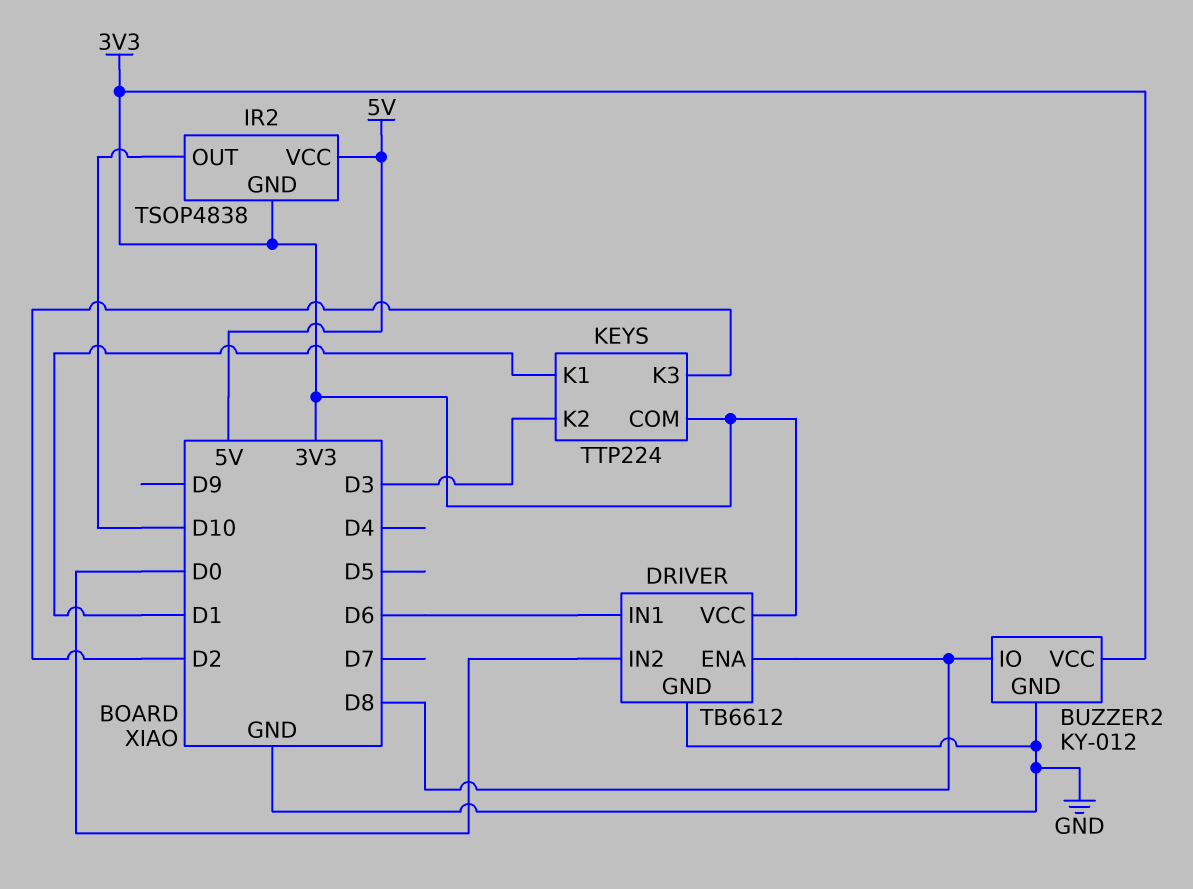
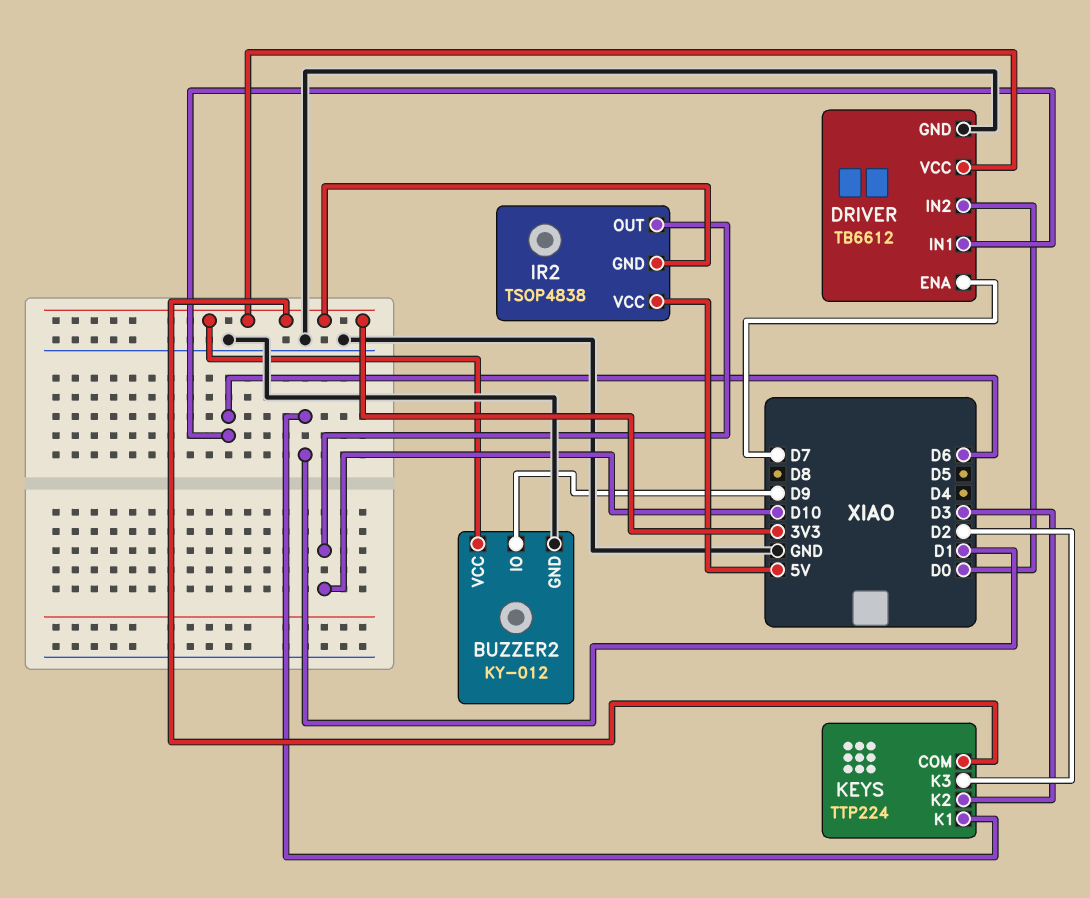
BUZZER2 pin IO: D8 -> D9
DRIVER pin ENA: D8 -> D7

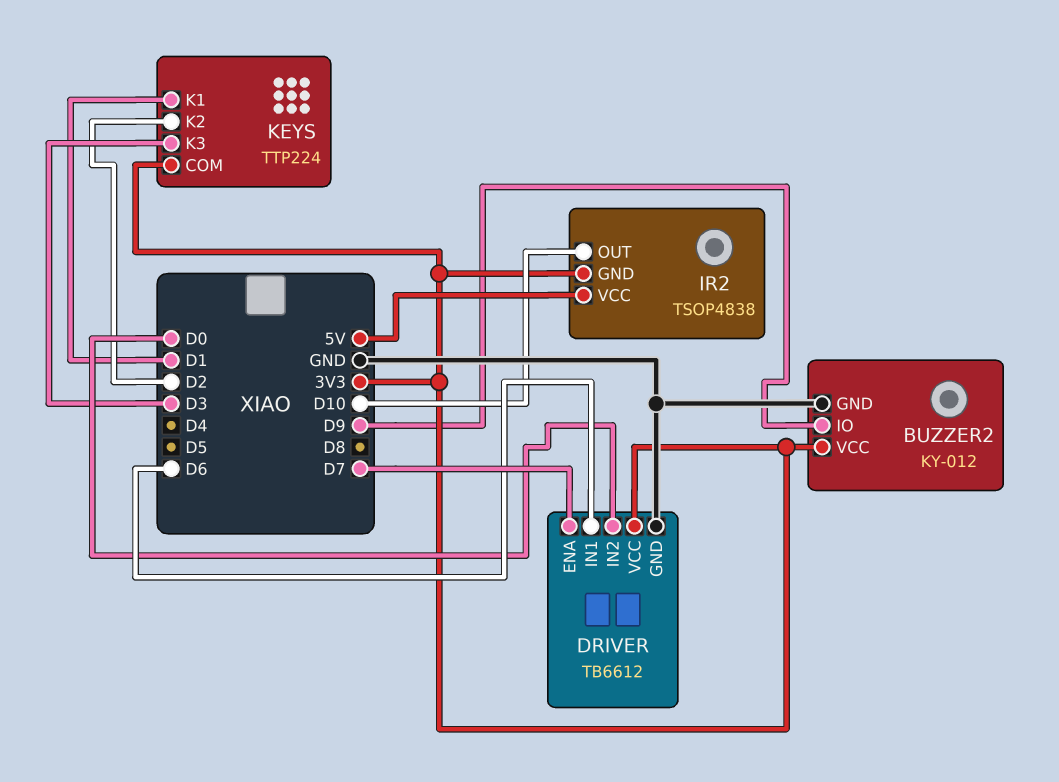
KEYS pin K2: D3 -> D2
KEYS pin K3: D2 -> D3

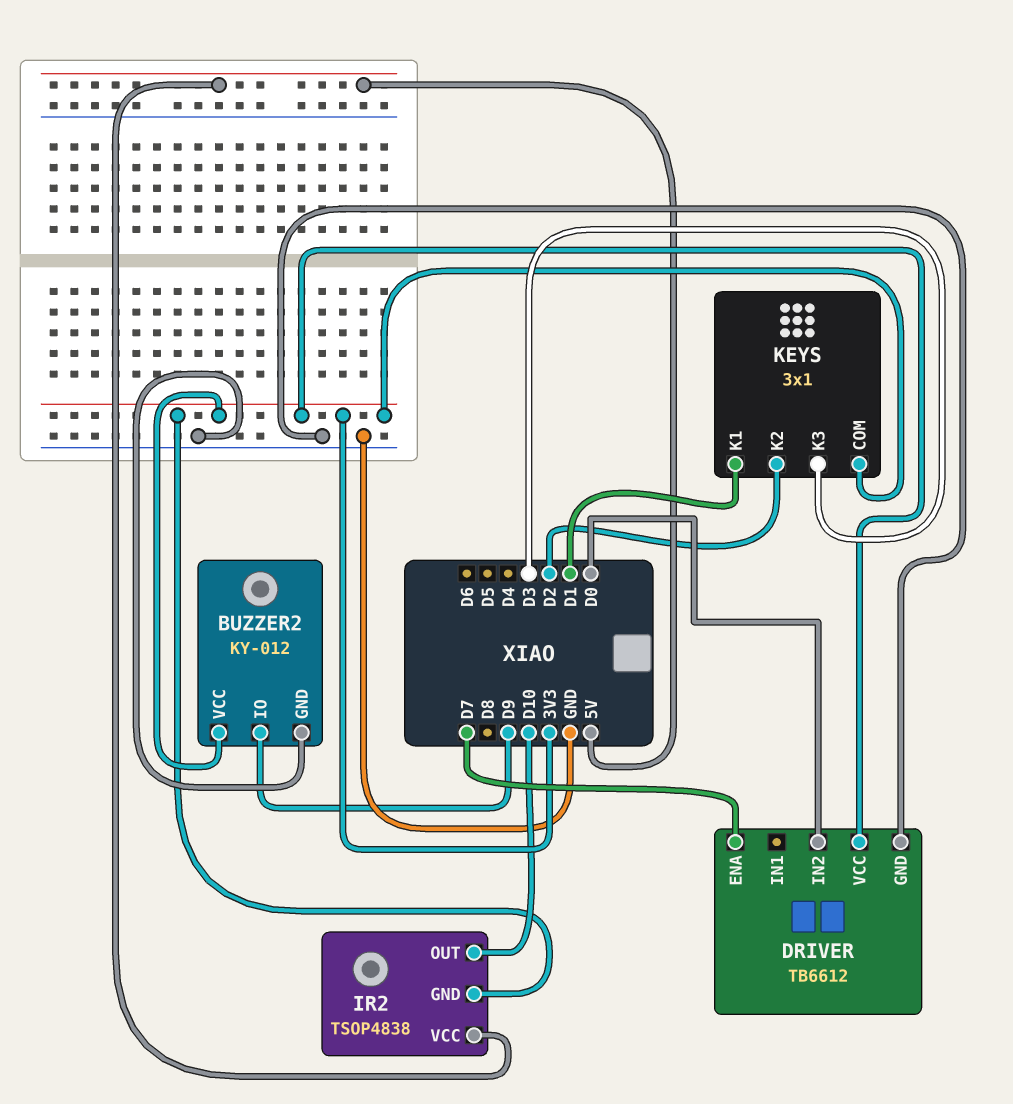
DRIVER pin IN1: D6 -> none
KEYS: TTP224 -> 3x1

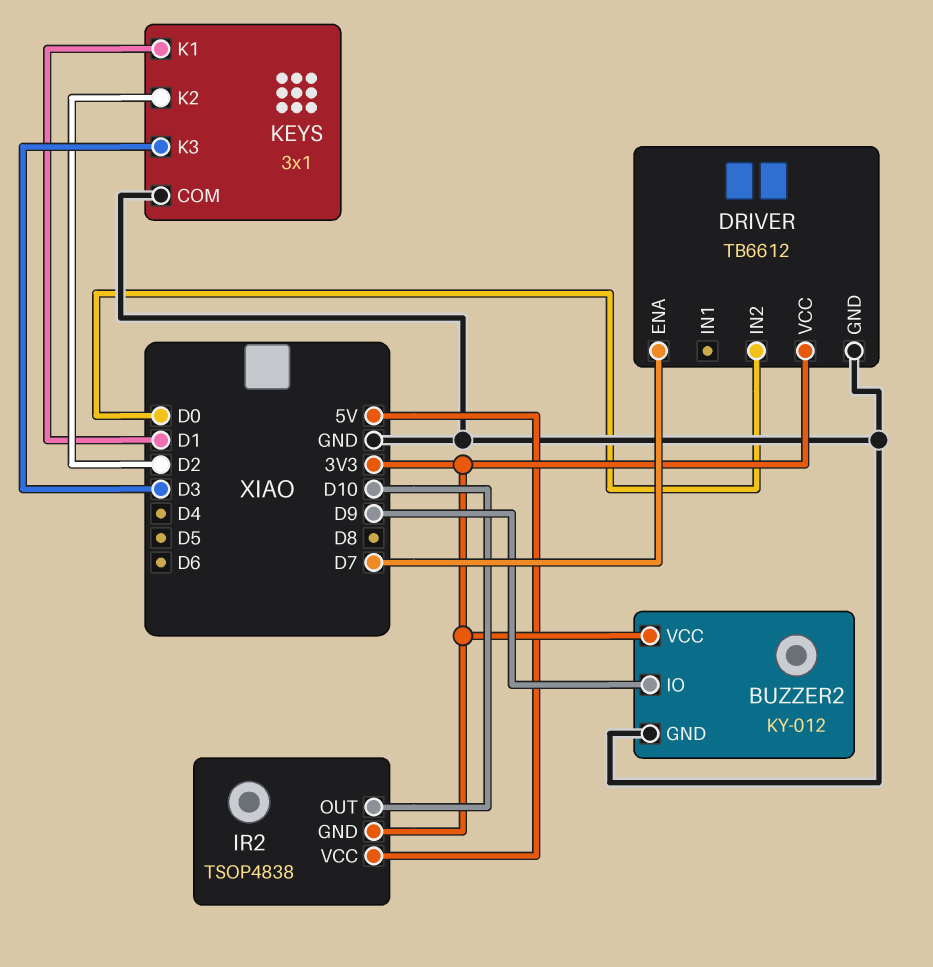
KEYS pin COM: 3V3 -> GND

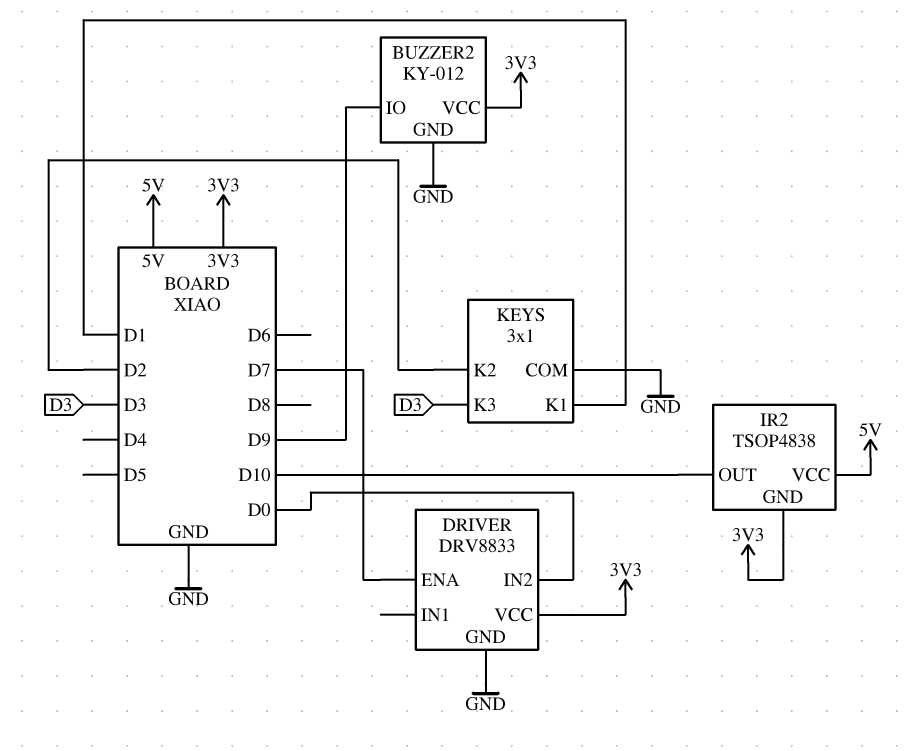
DRIVER: TB6612 -> DRV8833

